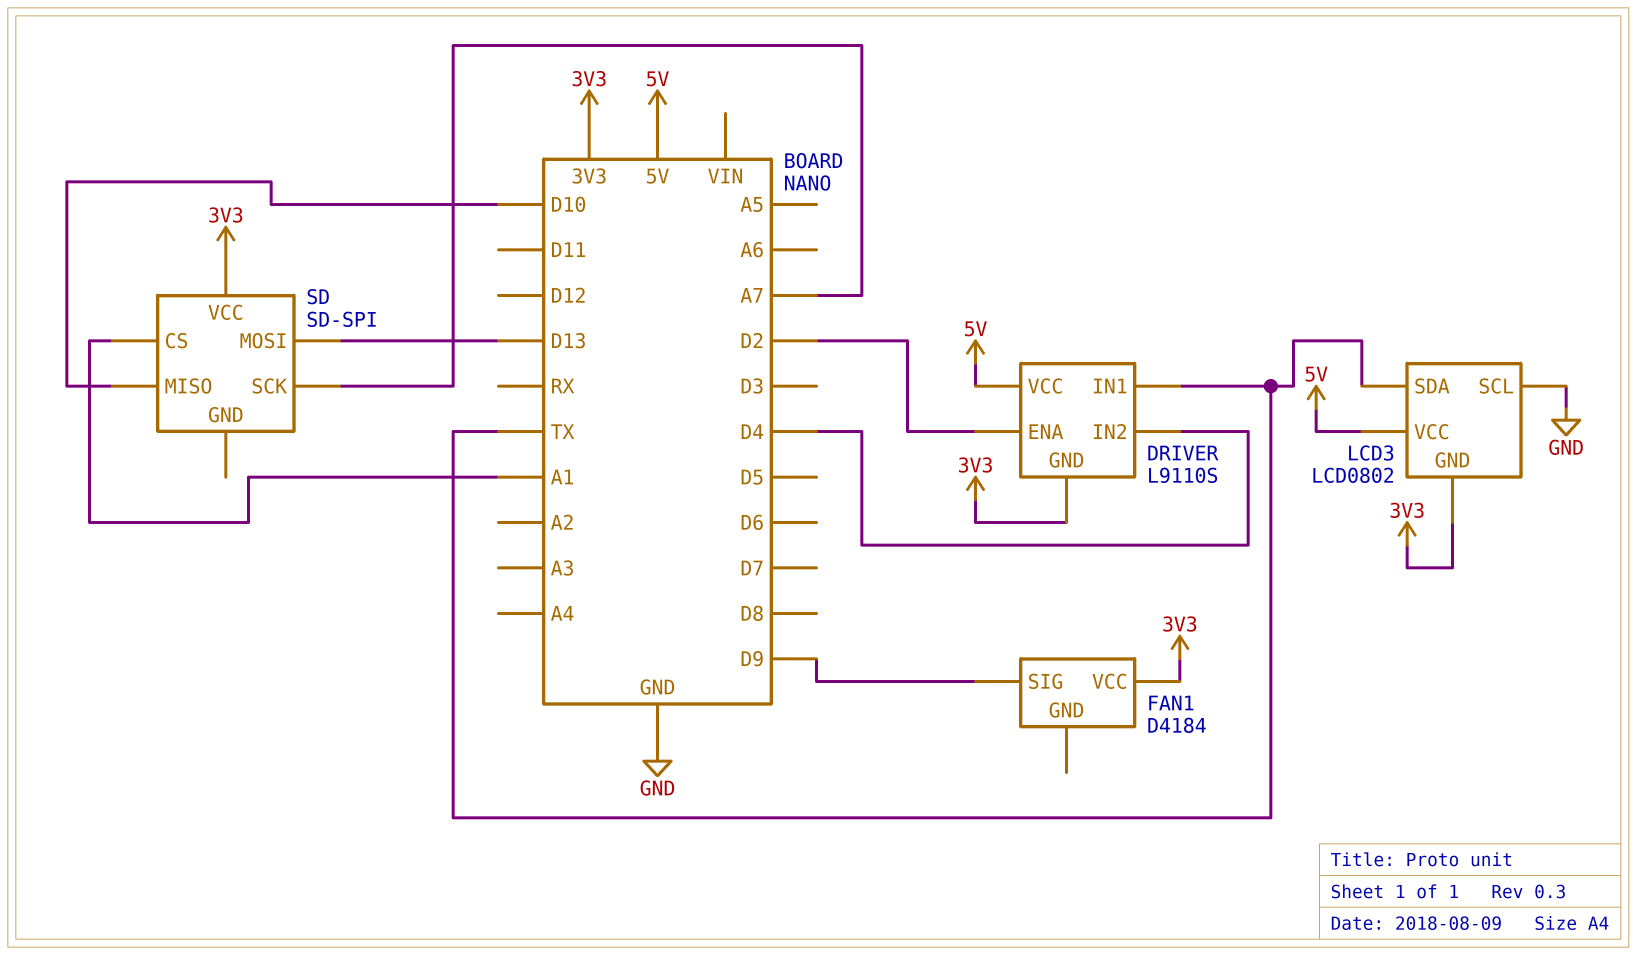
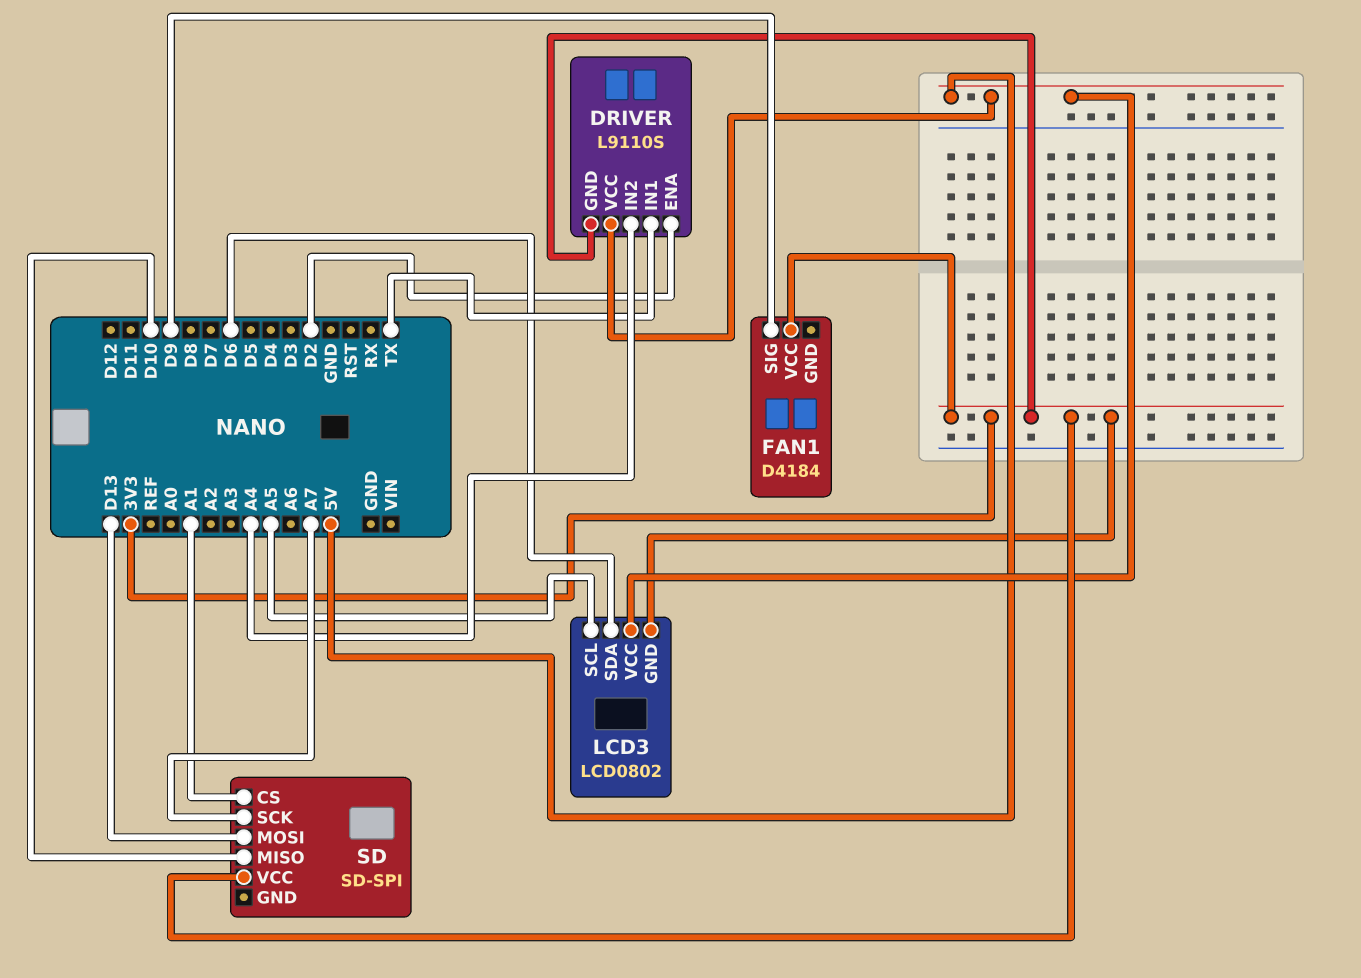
DRIVER pin IN2: D4 -> A4
LCD3 pin SCL: GND -> A5
LCD3 pin SDA: TX -> D6

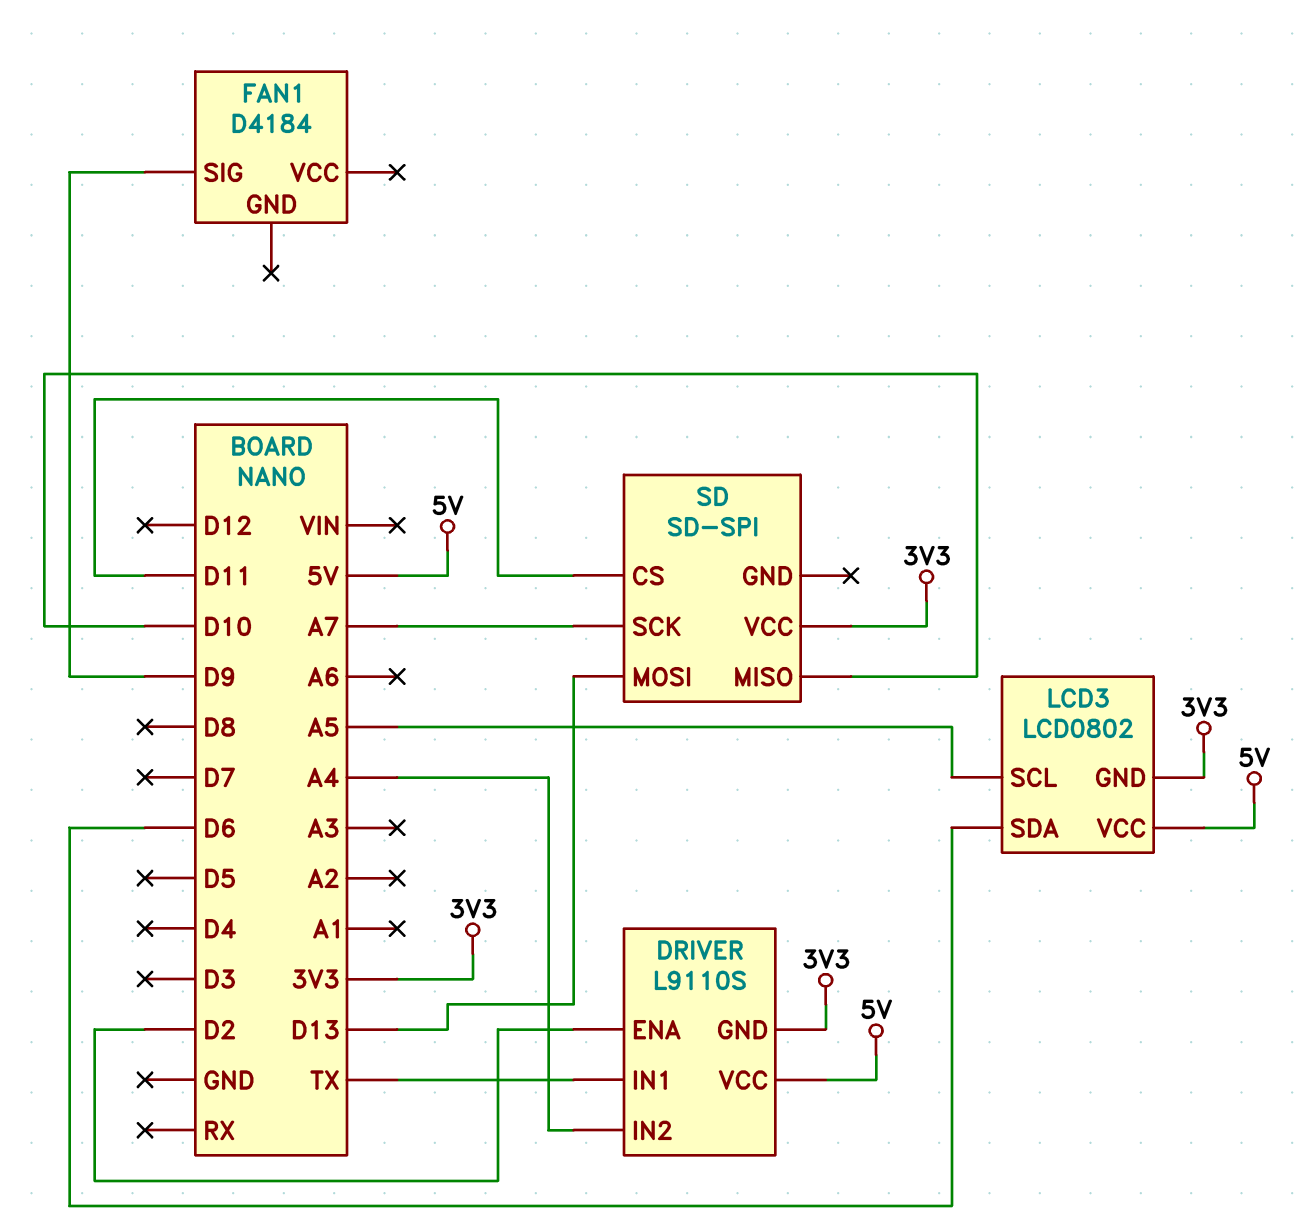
FAN1 pin VCC: 3V3 -> none
SD pin CS: A1 -> D11

